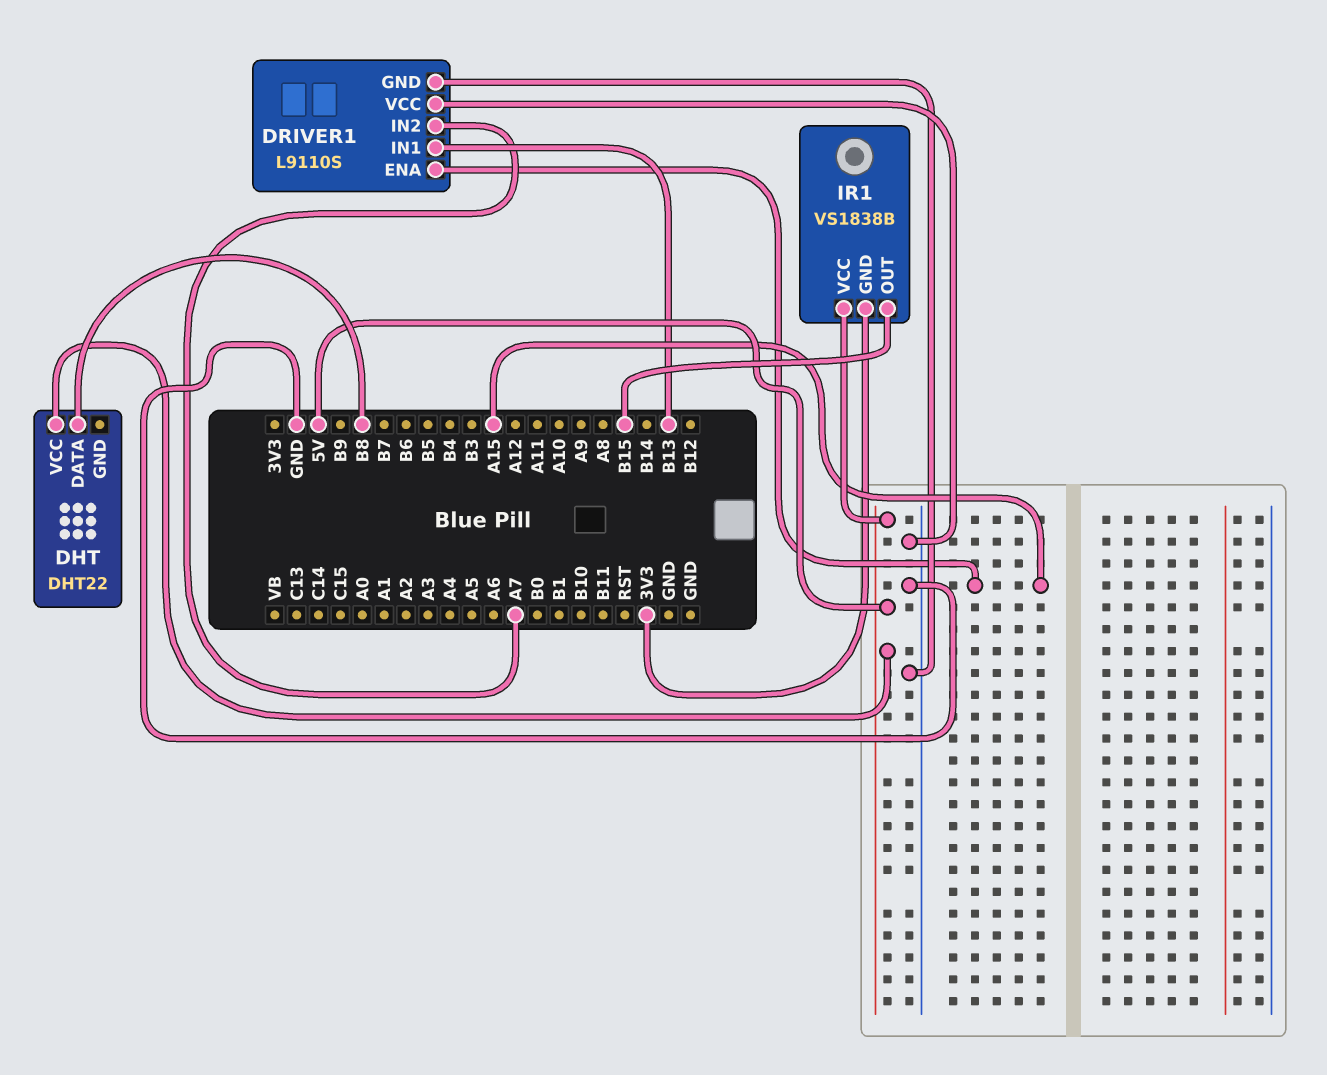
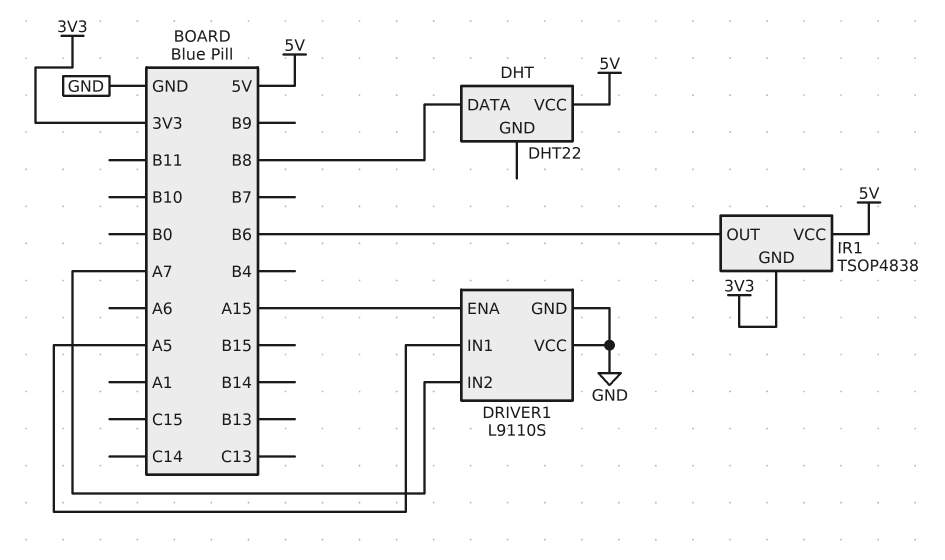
DRIVER1 pin IN1: B13 -> A5
IR1: VS1838B -> TSOP4838
IR1 pin OUT: B15 -> B6

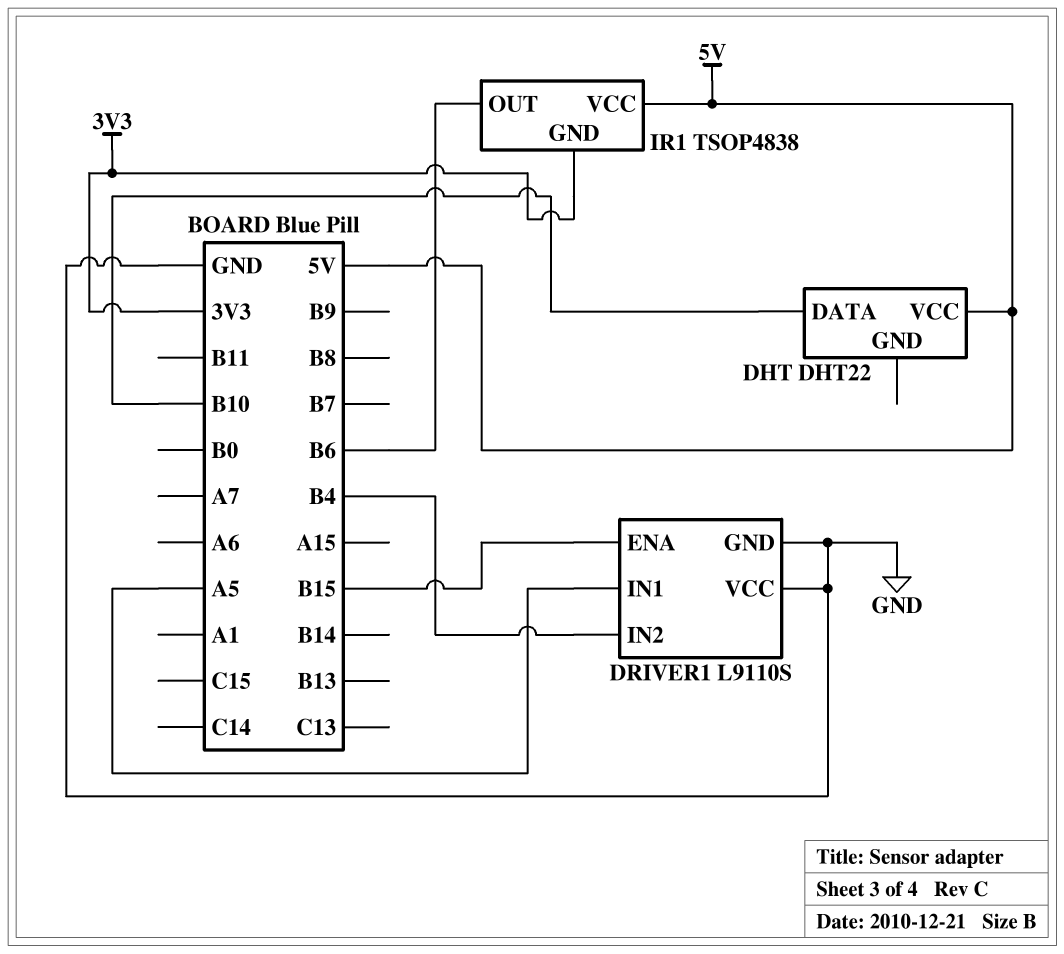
DHT pin DATA: B8 -> B10
DRIVER1 pin ENA: A15 -> B15
DRIVER1 pin IN2: A7 -> B4

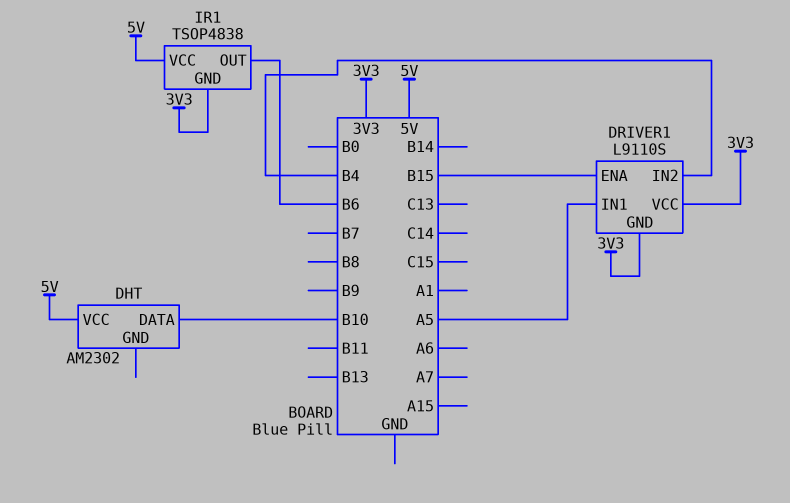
DHT: DHT22 -> AM2302
DRIVER1 pin GND: GND -> 3V3
DRIVER1 pin VCC: GND -> 3V3

